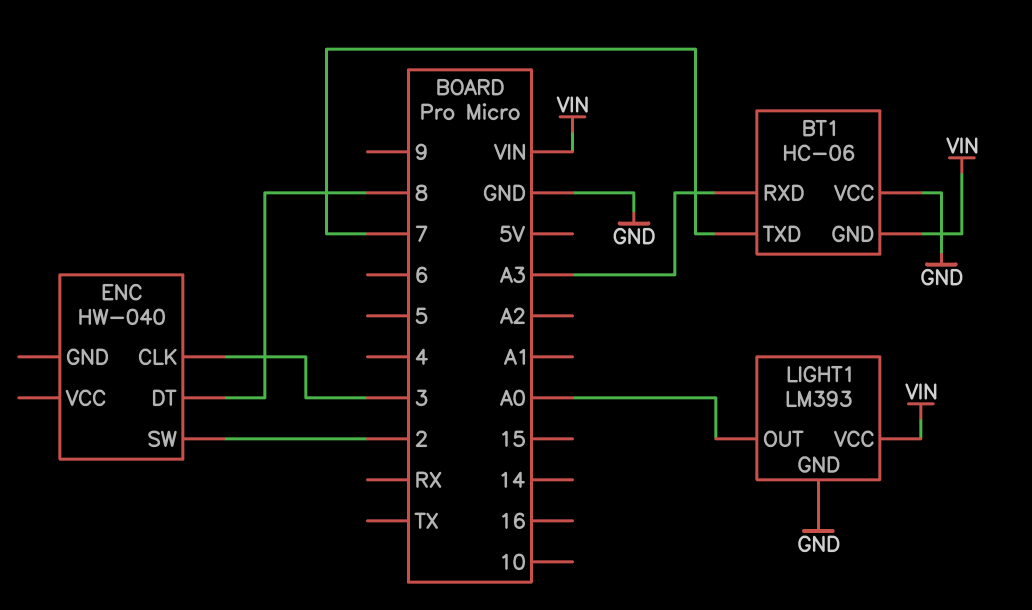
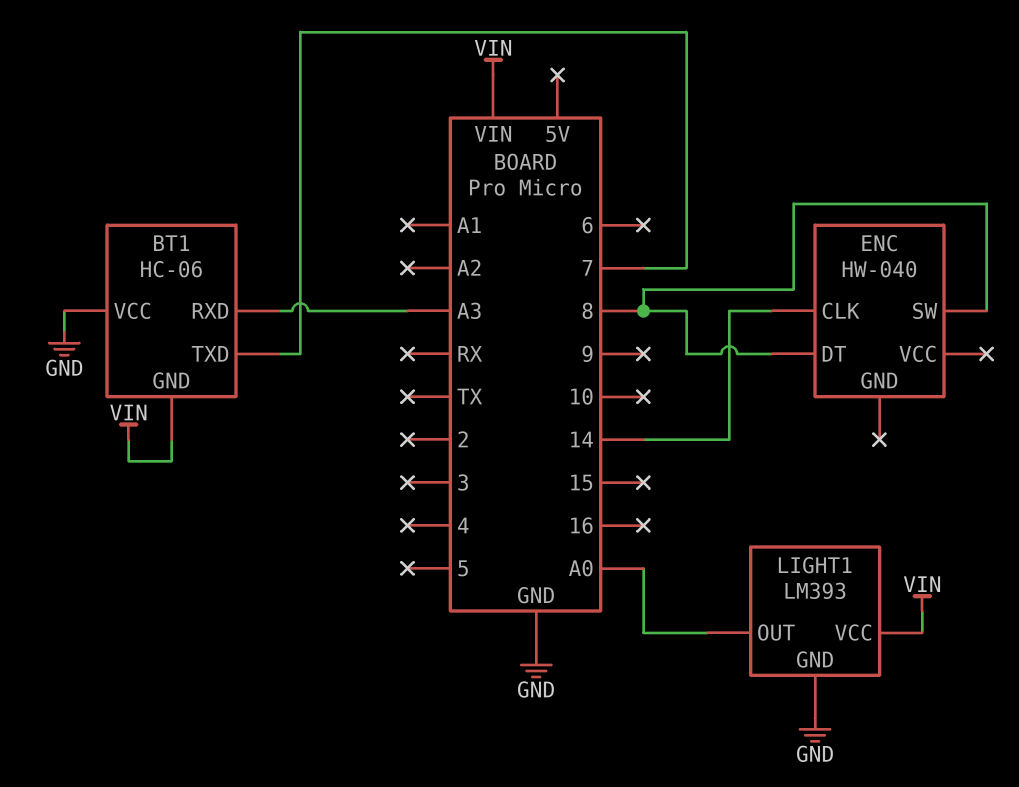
ENC pin CLK: 3 -> 14
ENC pin SW: 2 -> 8

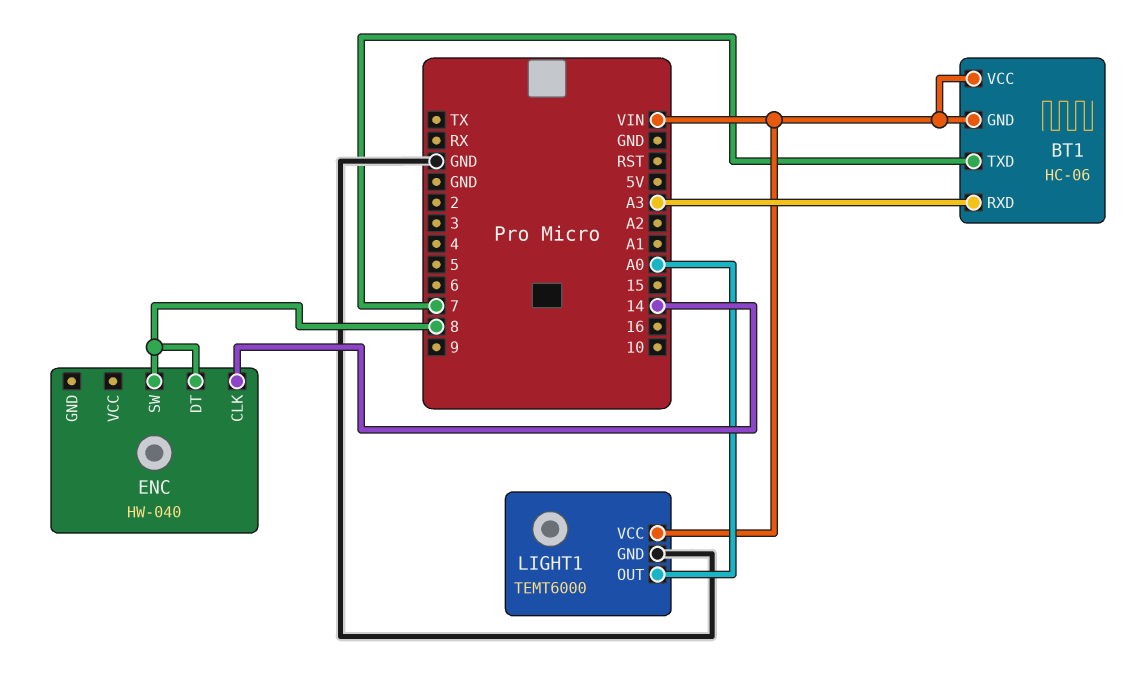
BT1 pin VCC: GND -> VIN
LIGHT1: LM393 -> TEMT6000

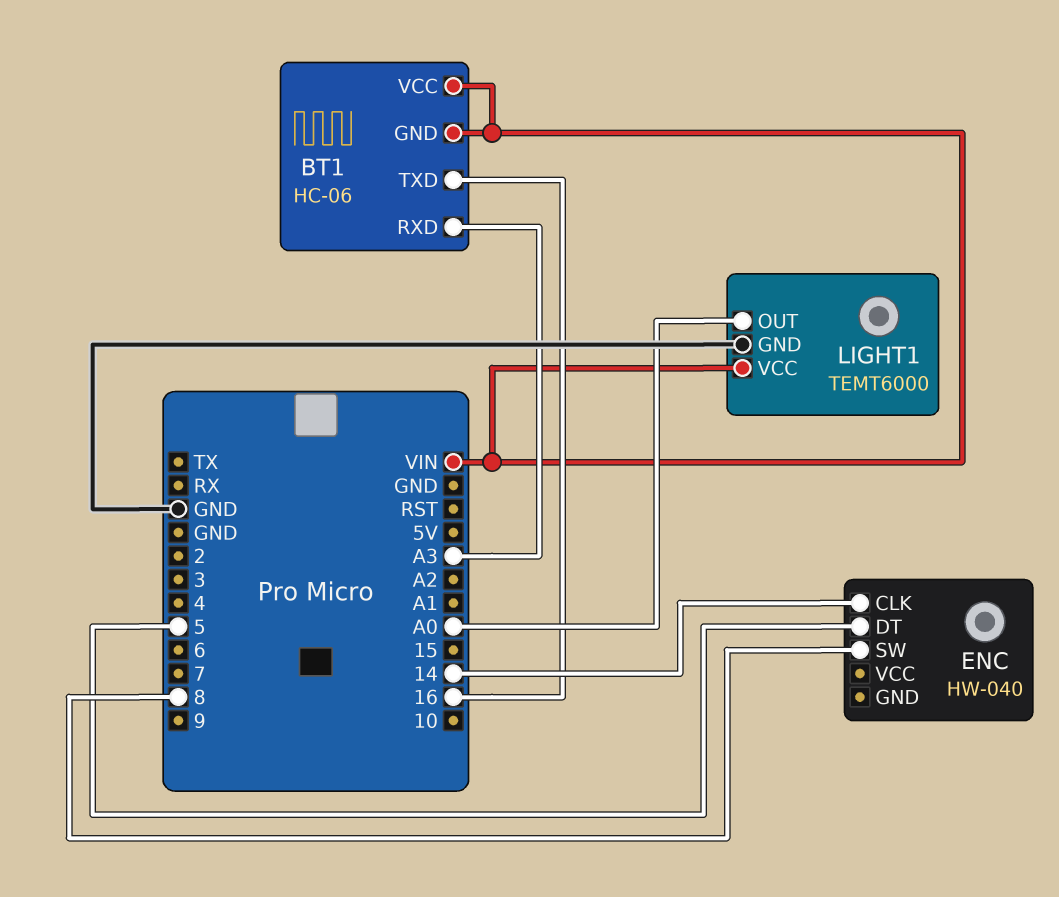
BT1 pin TXD: 7 -> 16
ENC pin DT: 8 -> 5

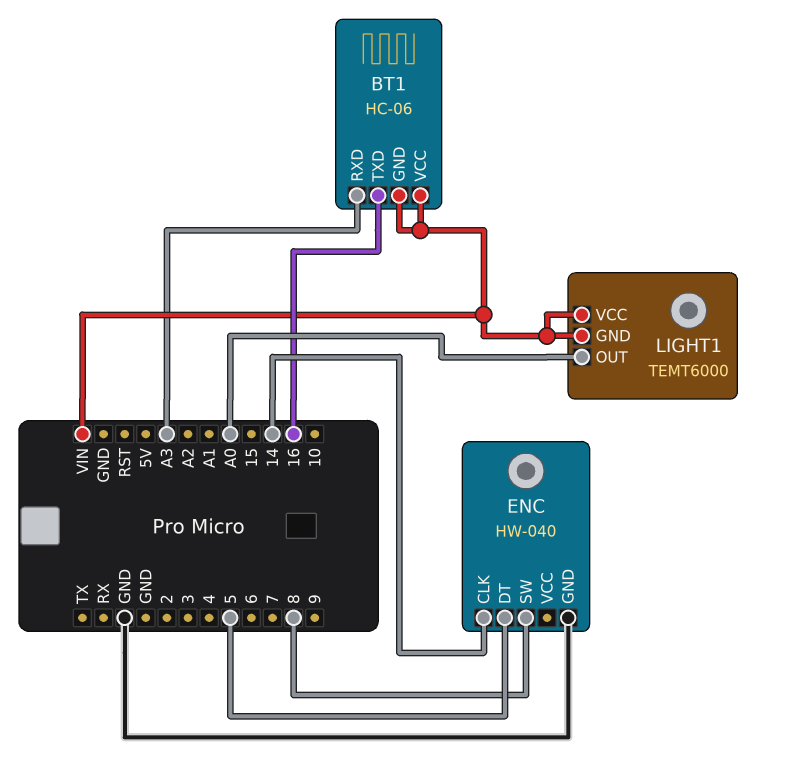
ENC pin GND: none -> GND
LIGHT1 pin GND: GND -> VIN

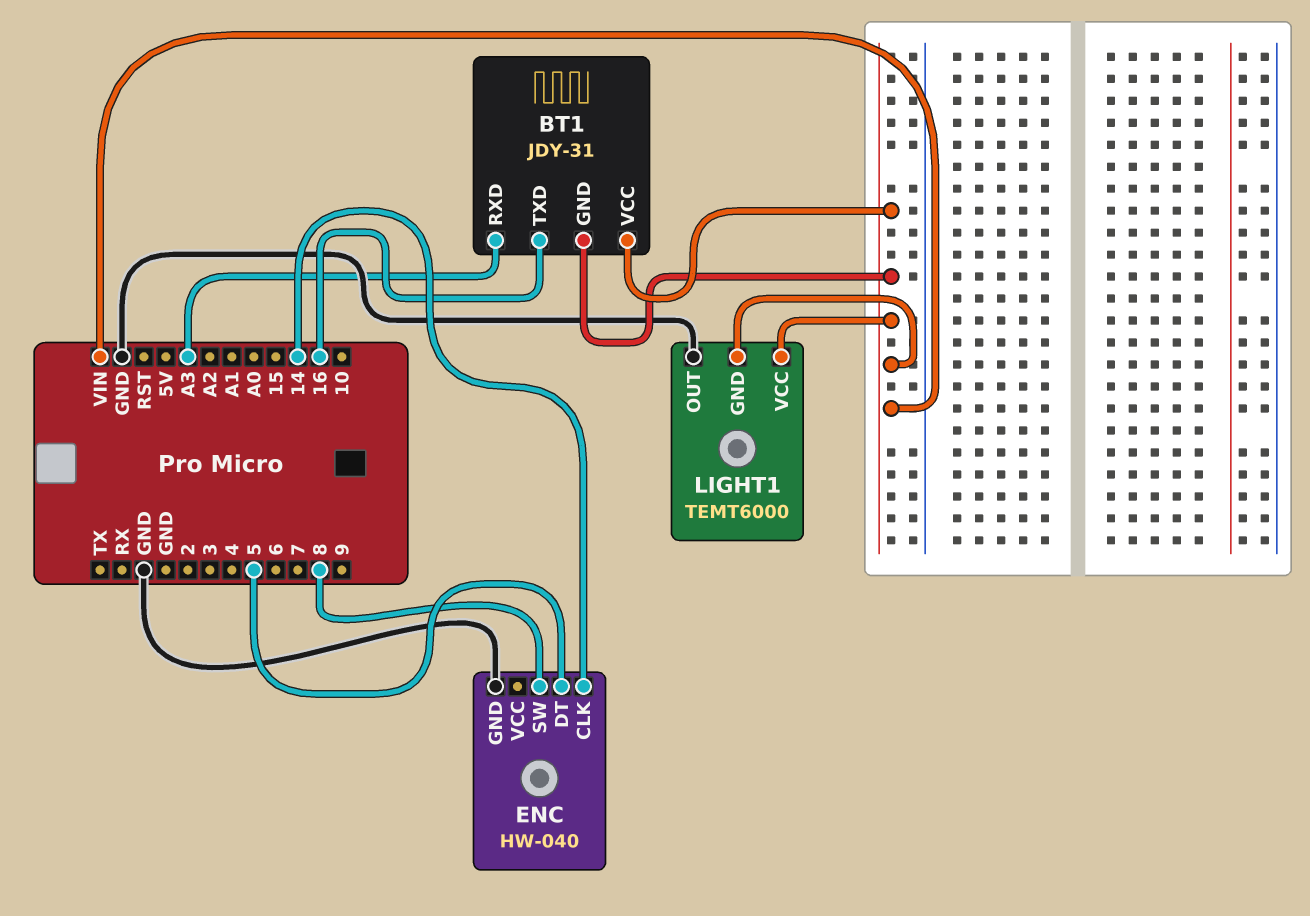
BT1: HC-06 -> JDY-31
LIGHT1 pin OUT: A0 -> GND

